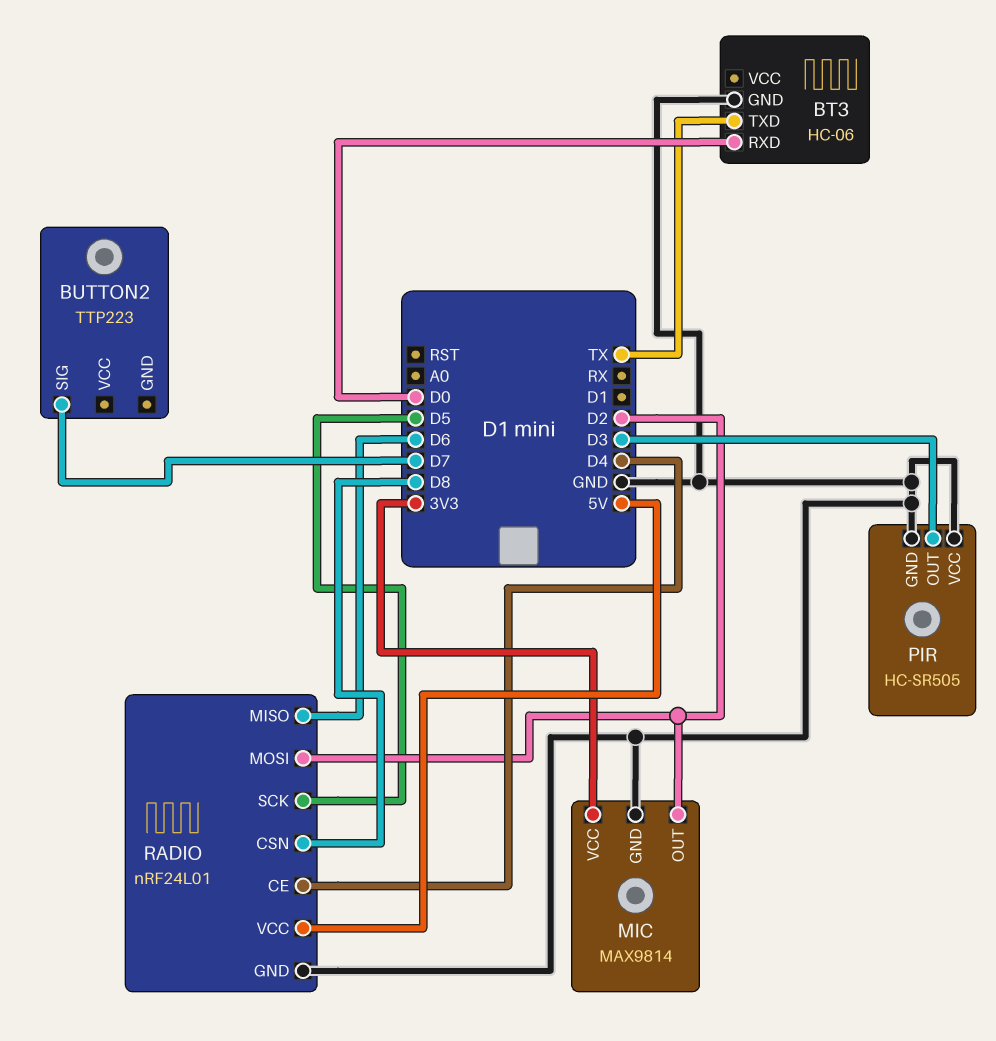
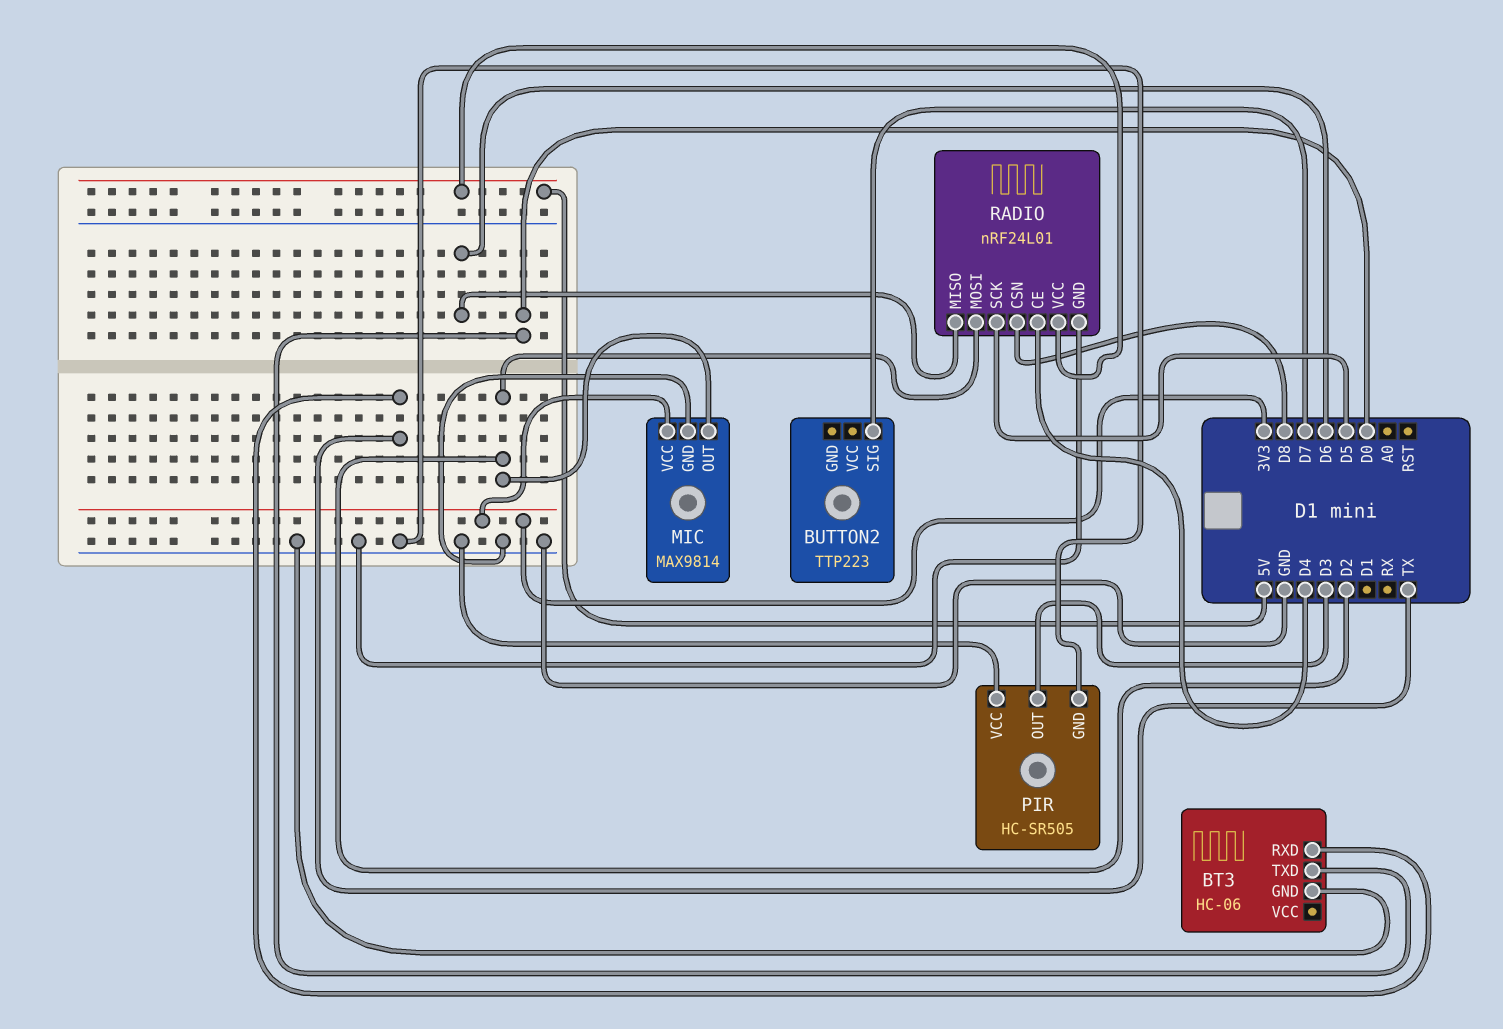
BT3 pin RXD: D0 -> TX
BT3 pin TXD: TX -> D0

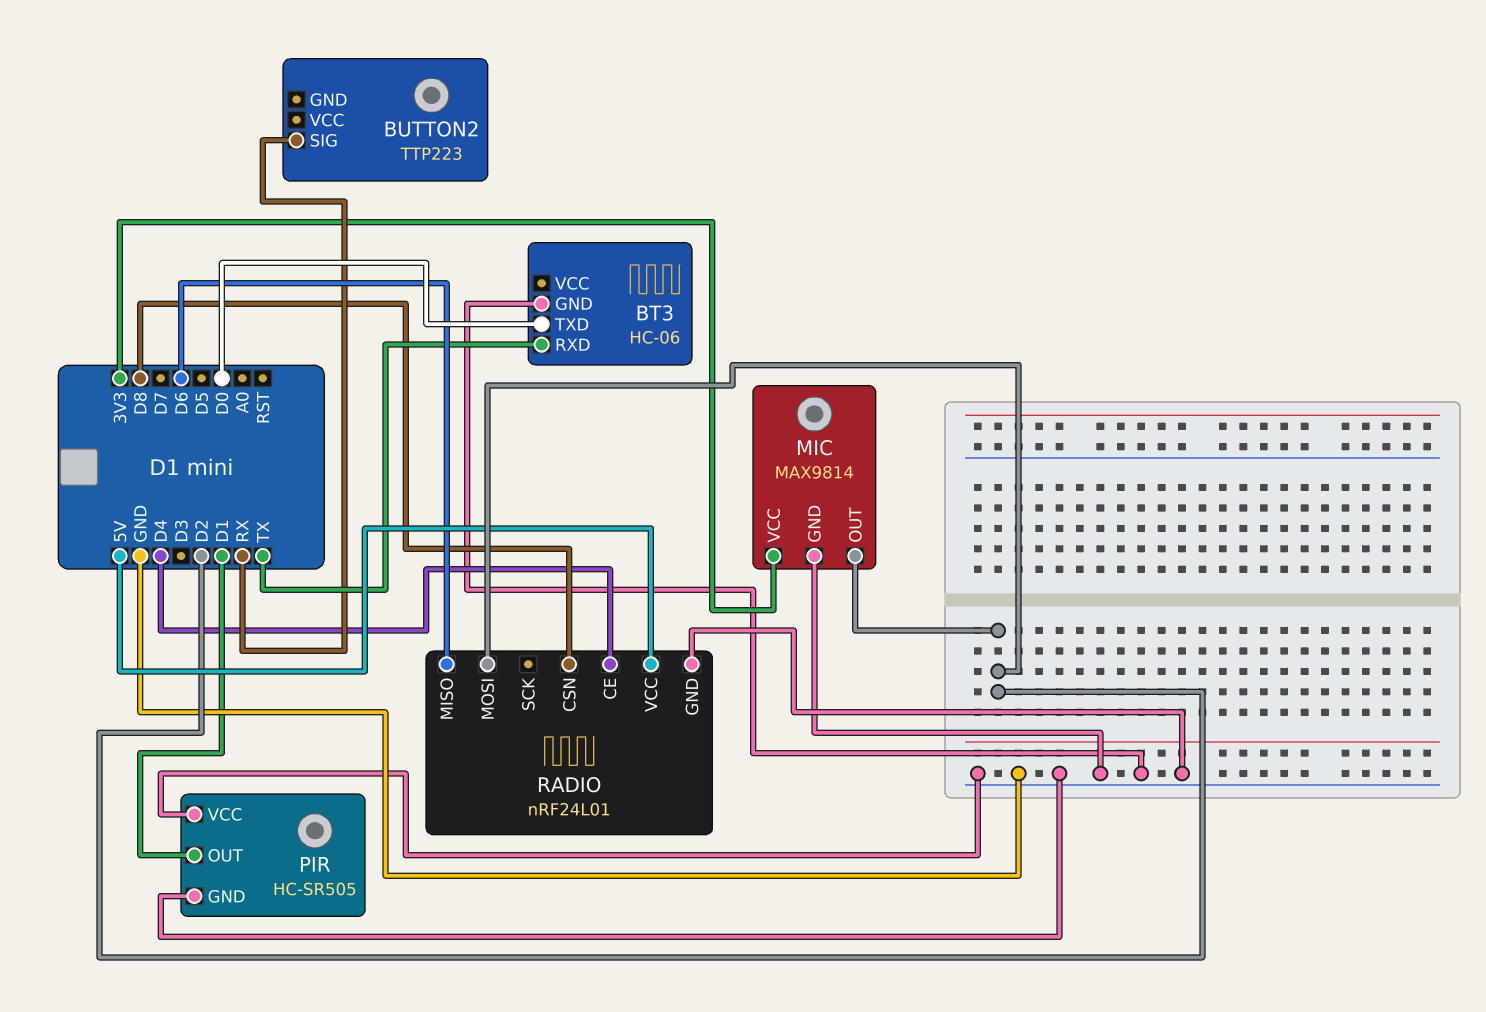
BUTTON2 pin SIG: D7 -> RX
PIR pin OUT: D3 -> D1
RADIO pin SCK: D5 -> none

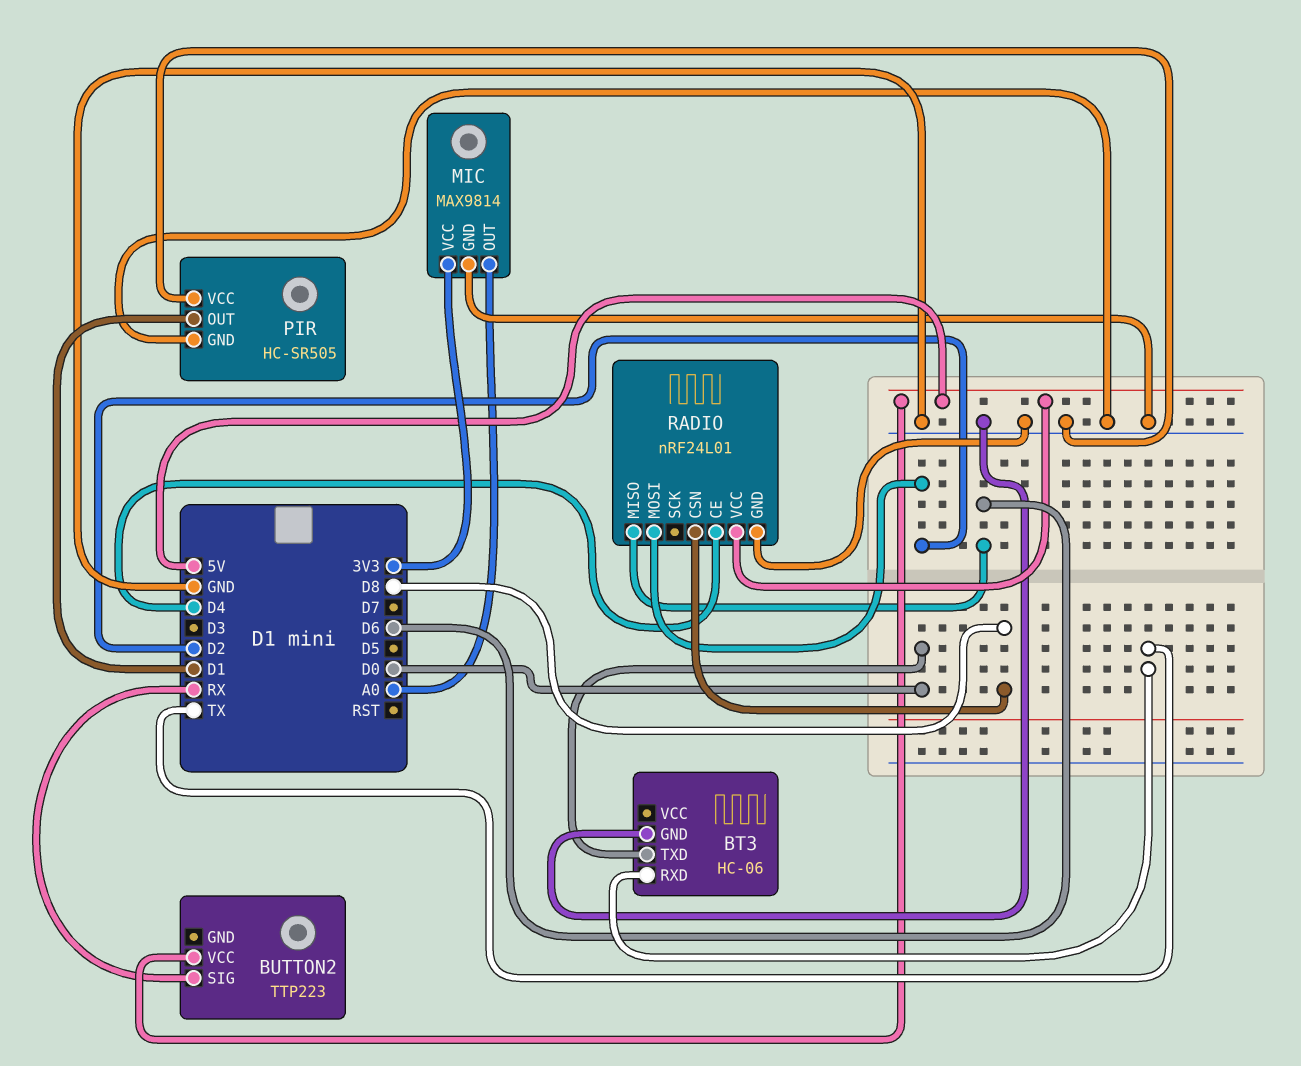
BUTTON2 pin VCC: none -> 5V
MIC pin OUT: D2 -> A0

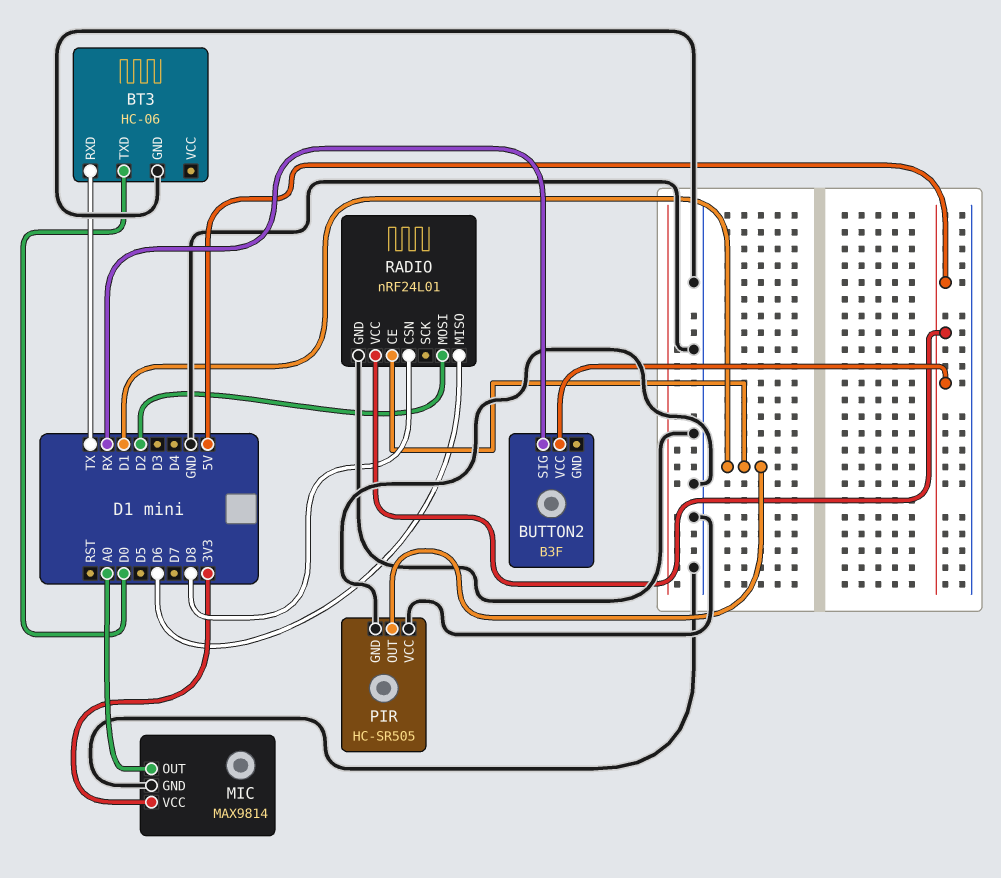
BUTTON2: TTP223 -> B3F
RADIO pin CE: D4 -> D1

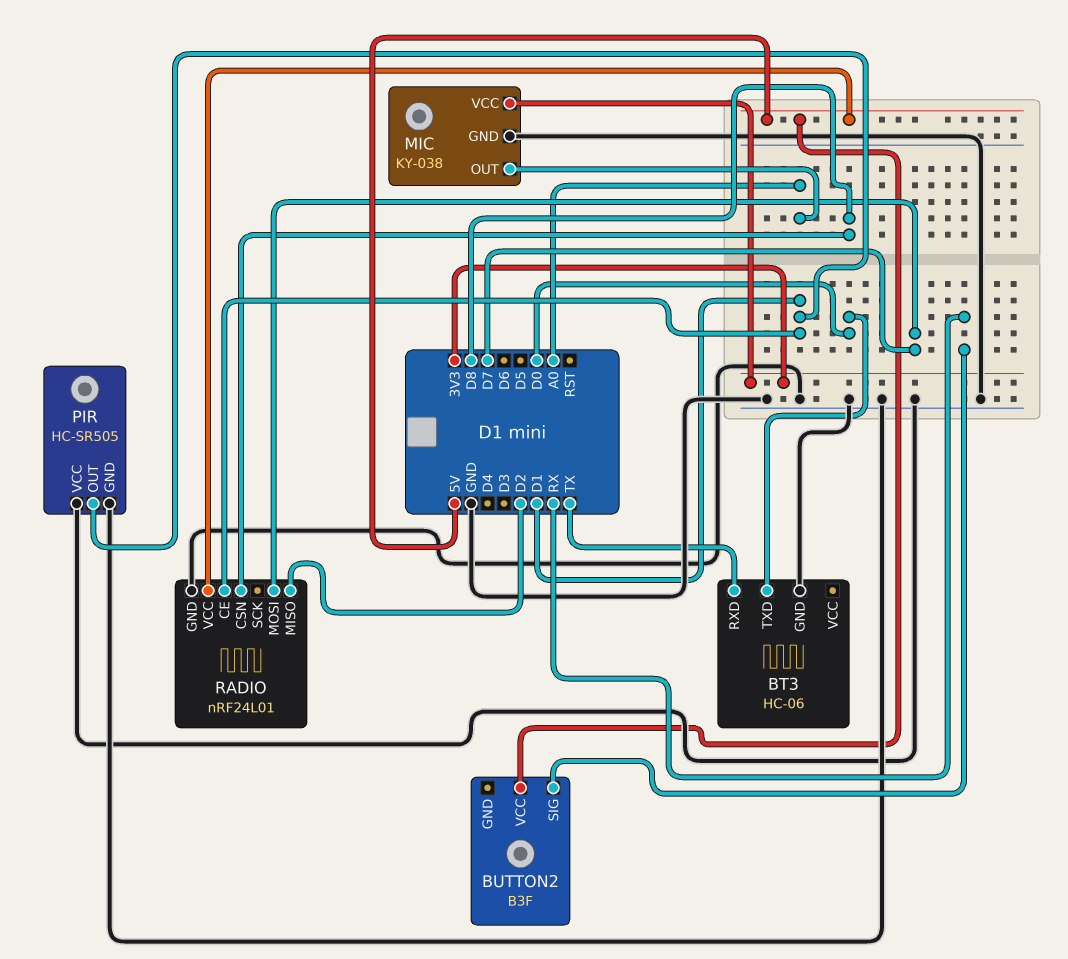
MIC: MAX9814 -> KY-038
RADIO pin MISO: D6 -> D2
RADIO pin MOSI: D2 -> D7

